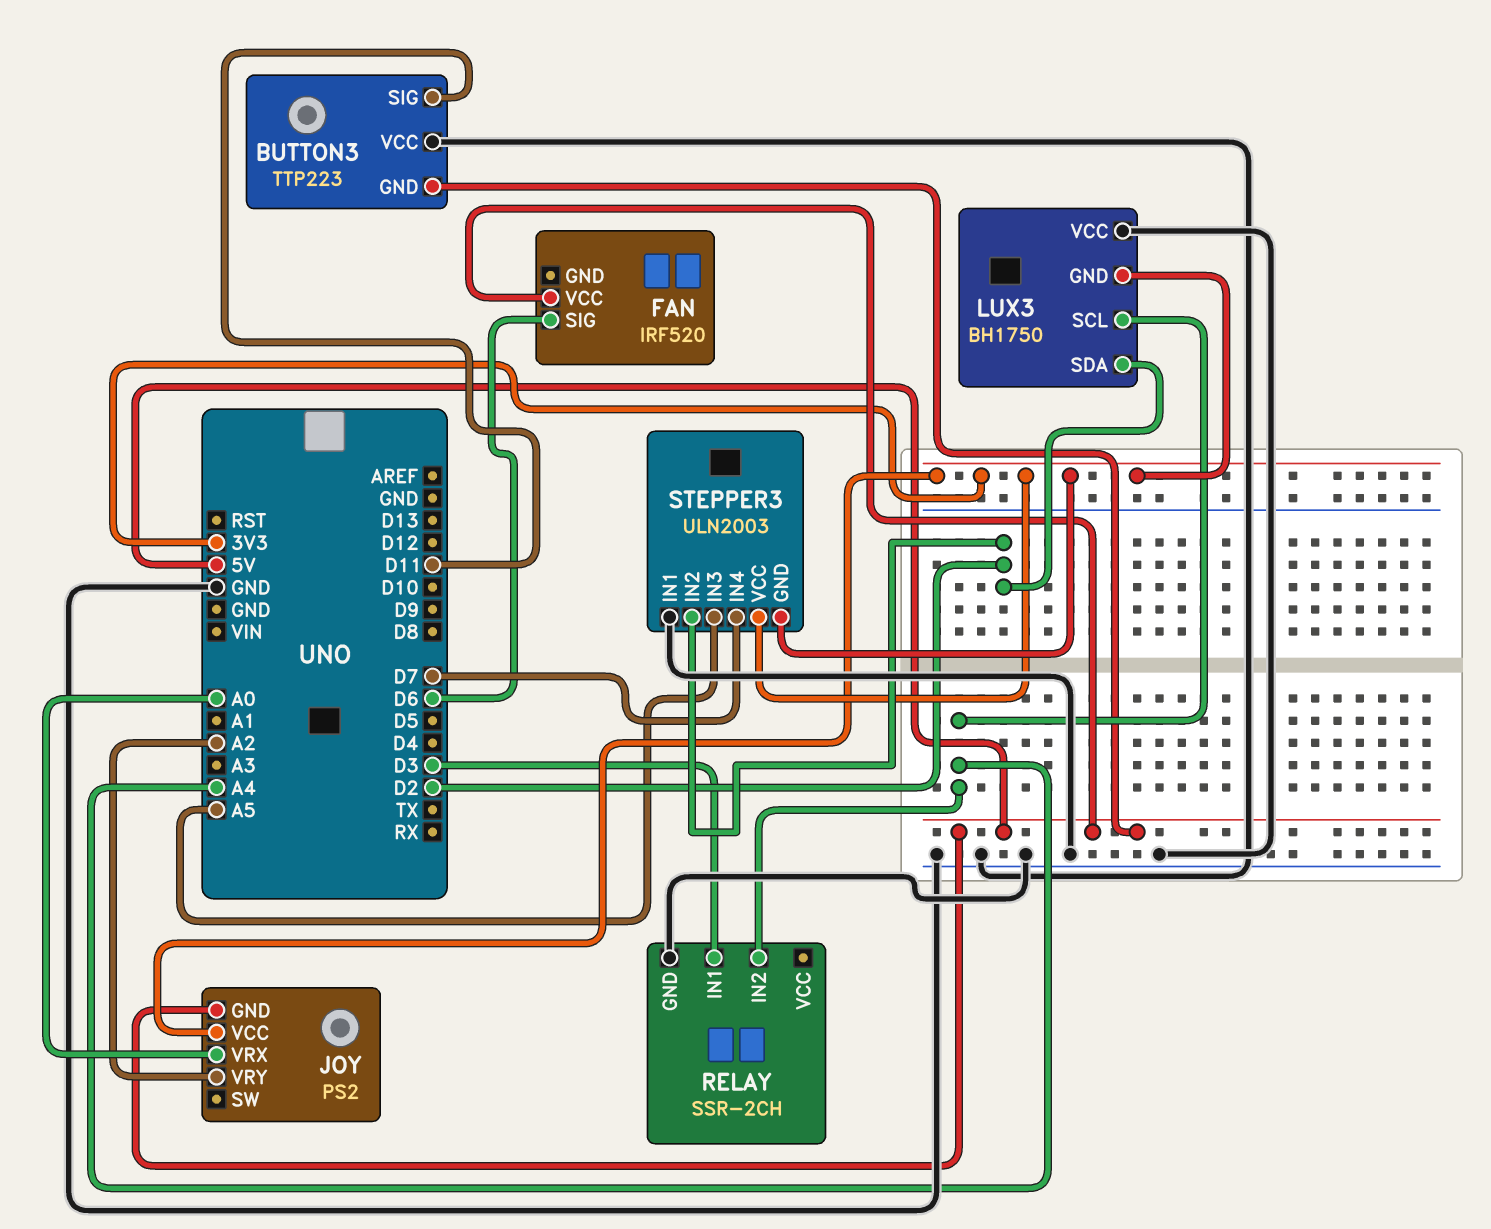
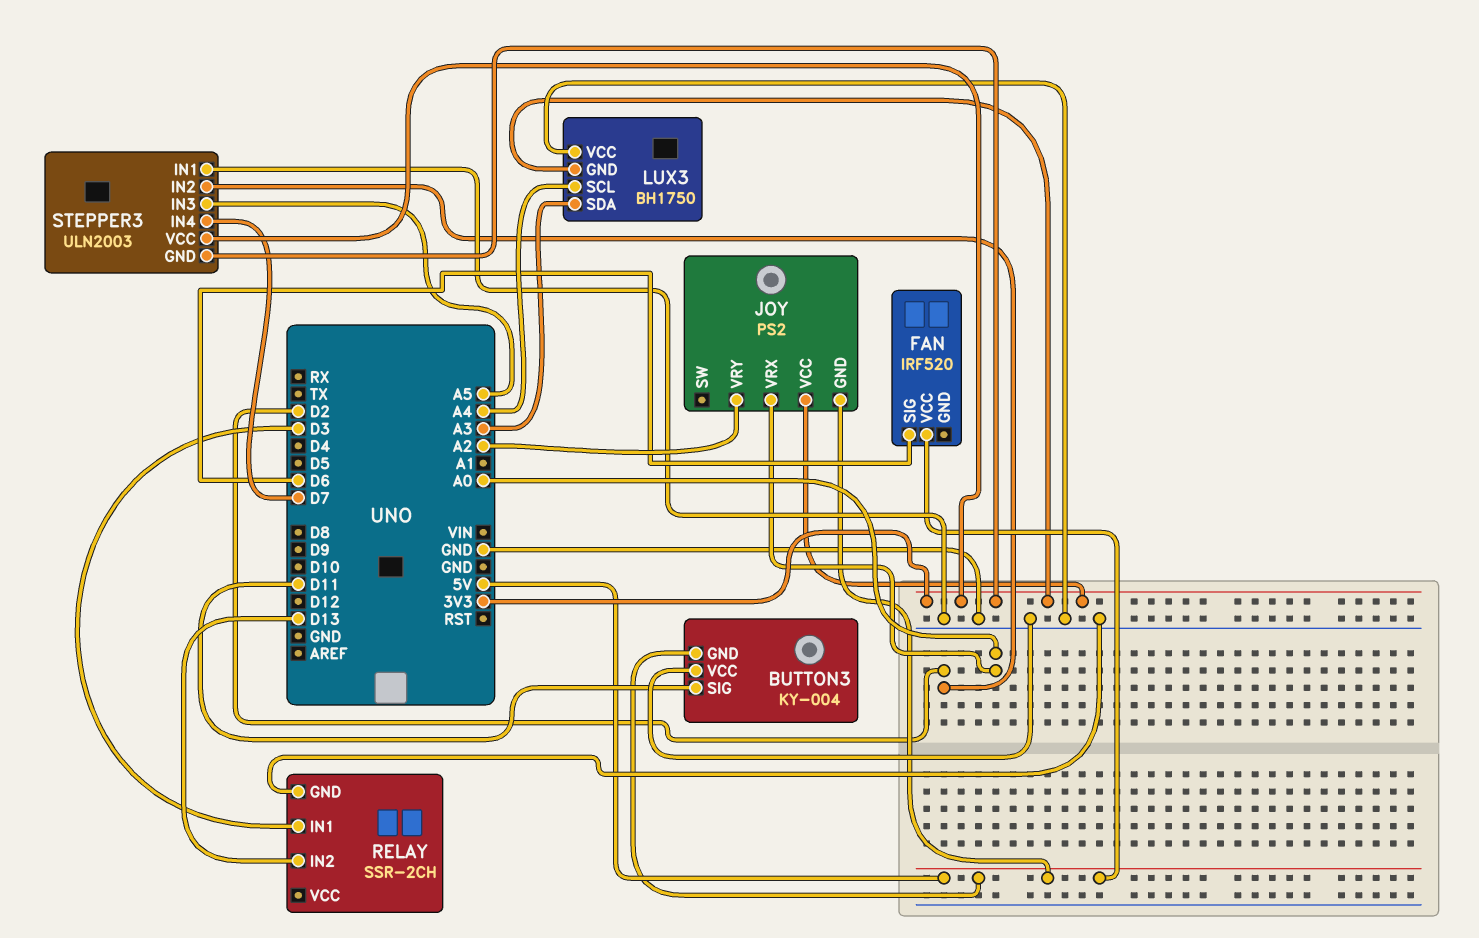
BUTTON3: TTP223 -> KY-004
LUX3 pin SDA: D2 -> A3
RELAY pin IN2: A4 -> D13

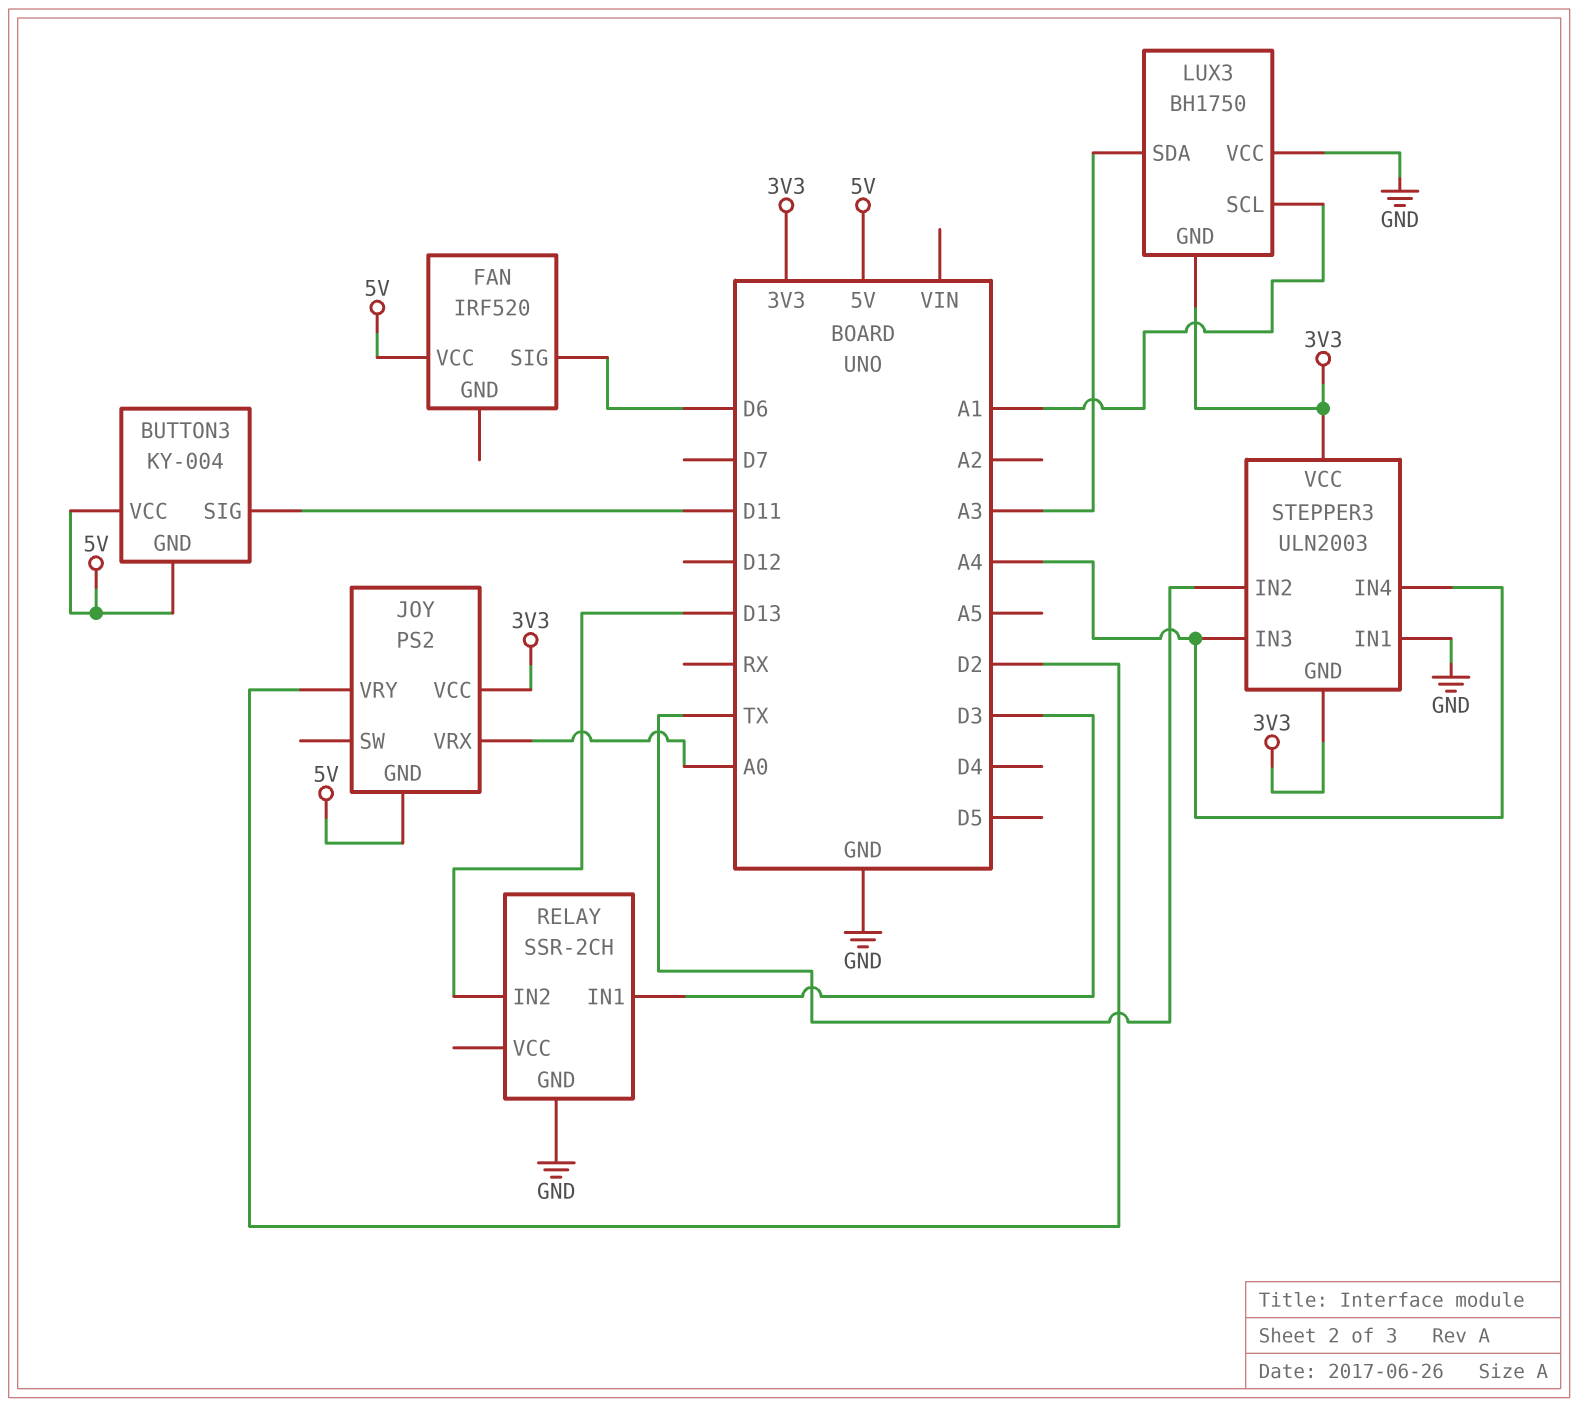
BUTTON3 pin VCC: GND -> 5V
JOY pin VRY: A2 -> D2
LUX3 pin SCL: A4 -> A1
STEPPER3 pin IN2: D2 -> TX
STEPPER3 pin IN3: A5 -> A4
STEPPER3 pin IN4: D7 -> A4

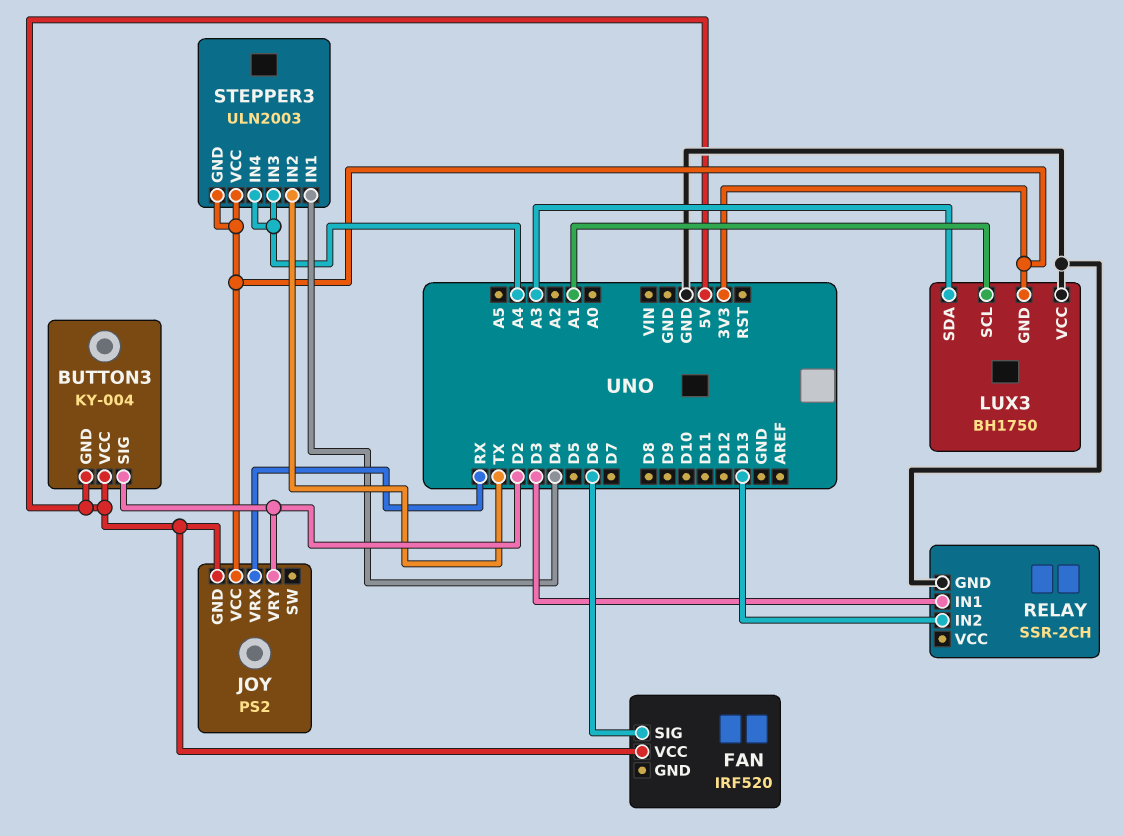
BUTTON3 pin SIG: D11 -> D2
JOY pin VRX: A0 -> RX
STEPPER3 pin IN1: GND -> D4

